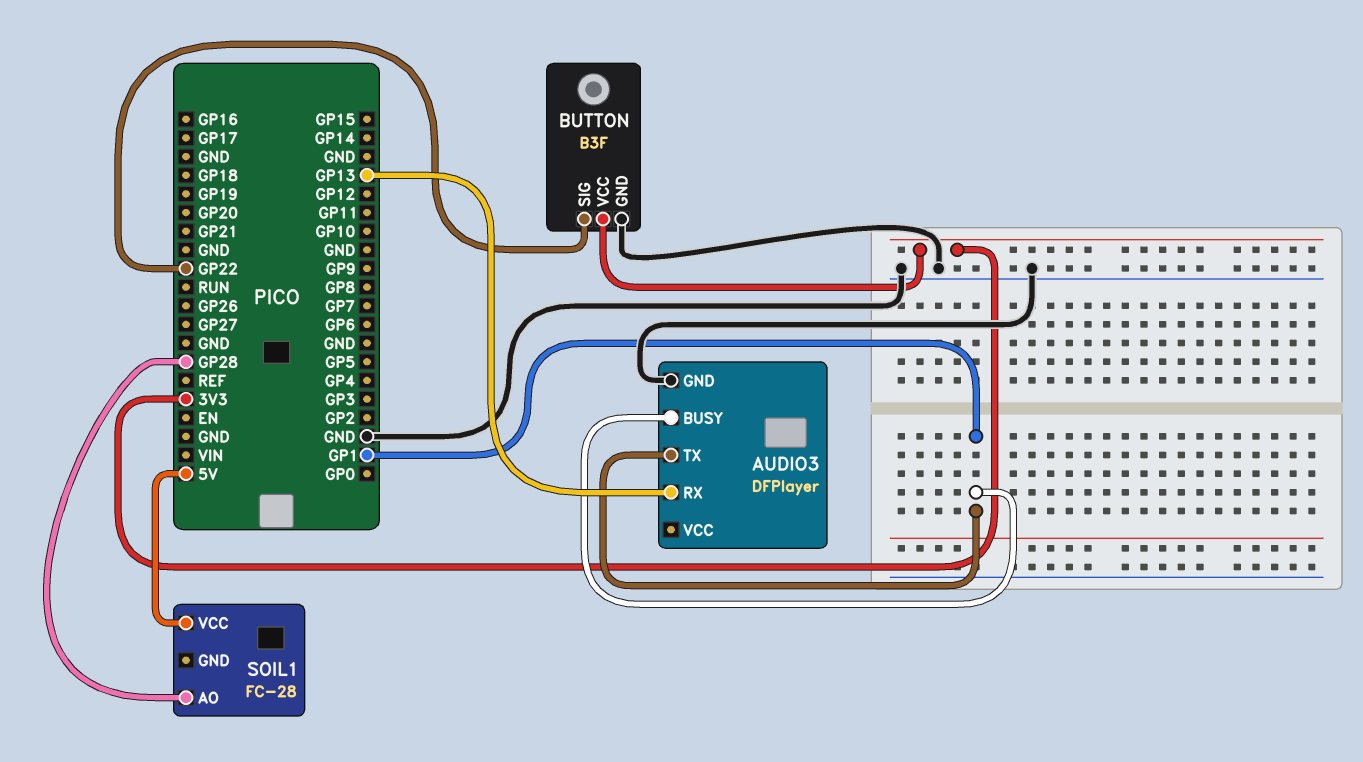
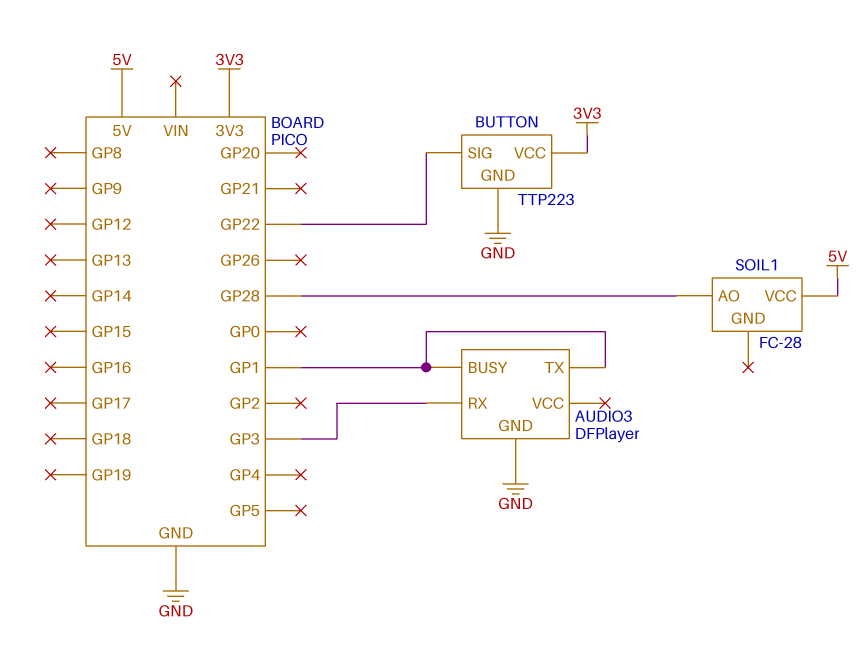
AUDIO3 pin RX: GP13 -> GP3
BUTTON: B3F -> TTP223

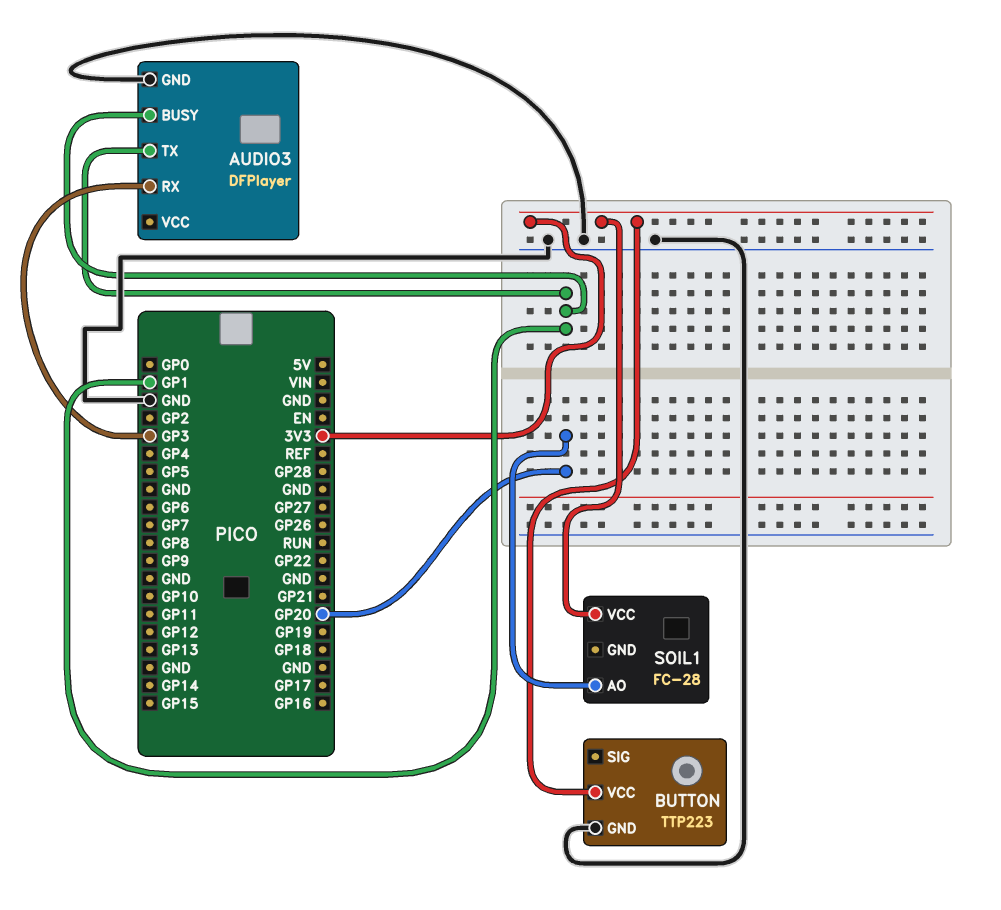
BUTTON pin SIG: GP22 -> none
SOIL1 pin AO: GP28 -> GP20
SOIL1 pin VCC: 5V -> 3V3

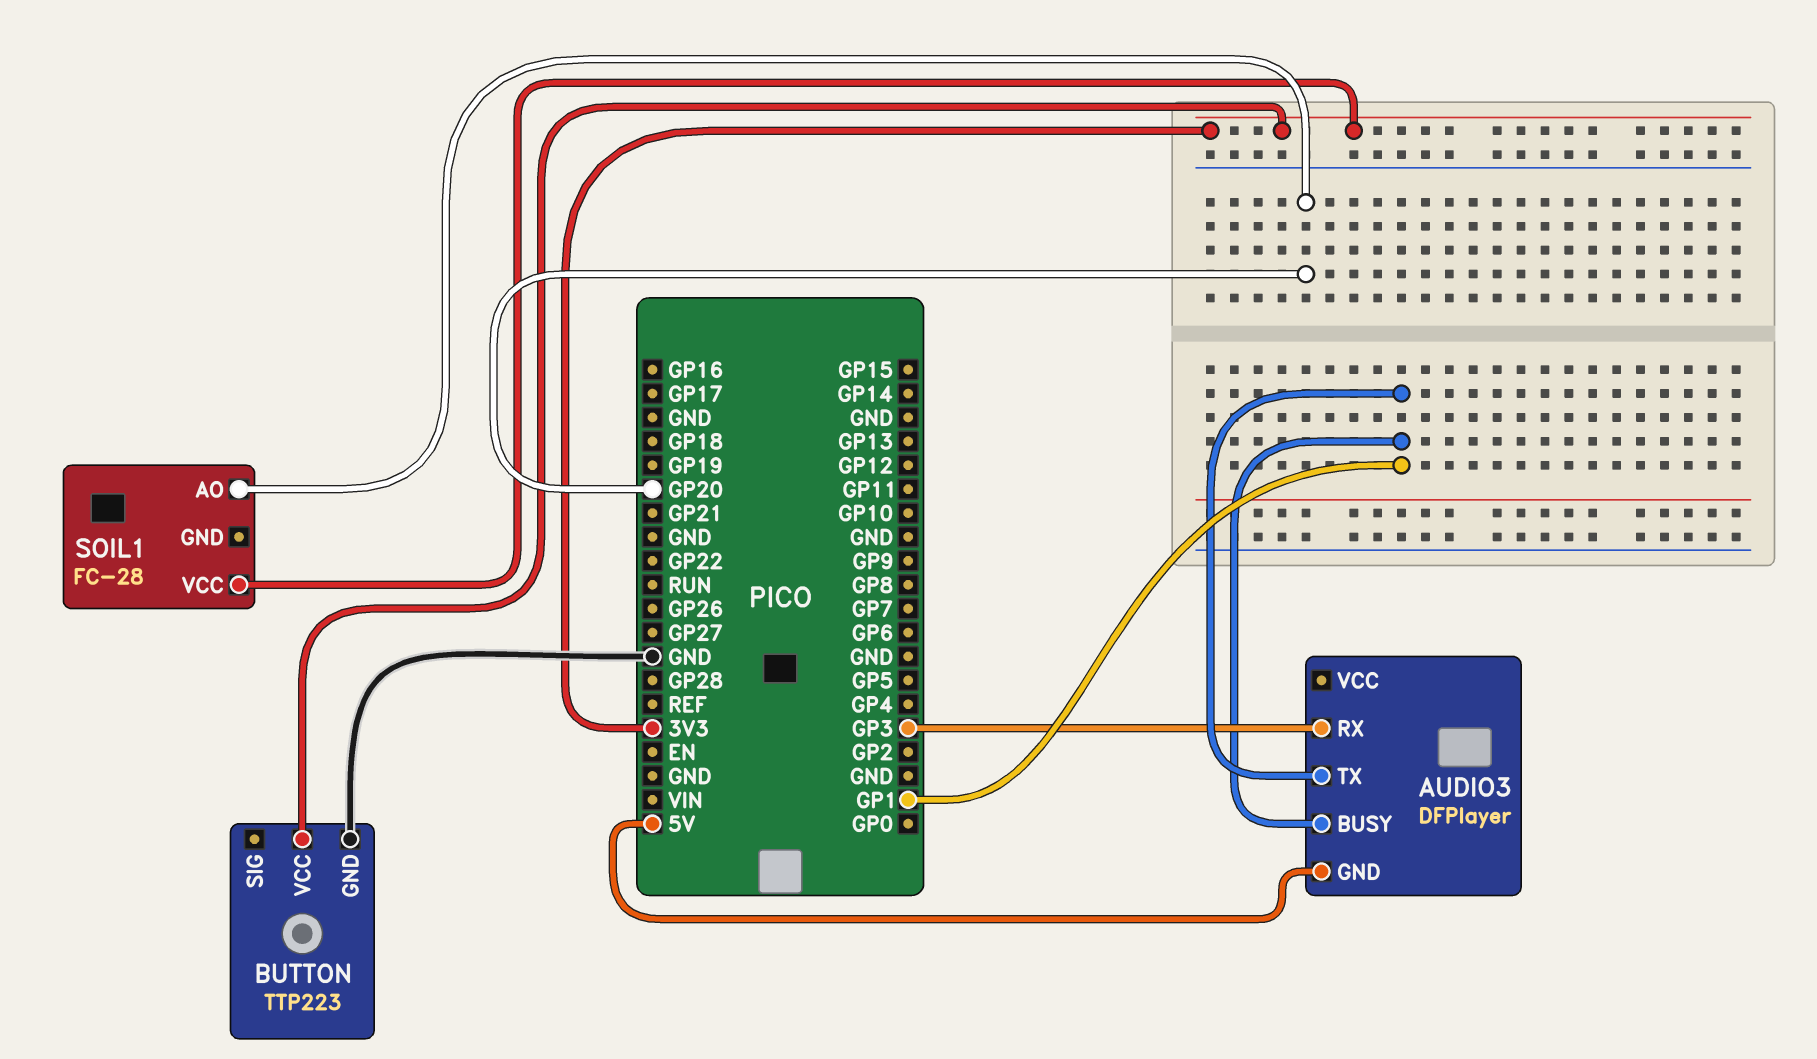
AUDIO3 pin GND: GND -> 5V

